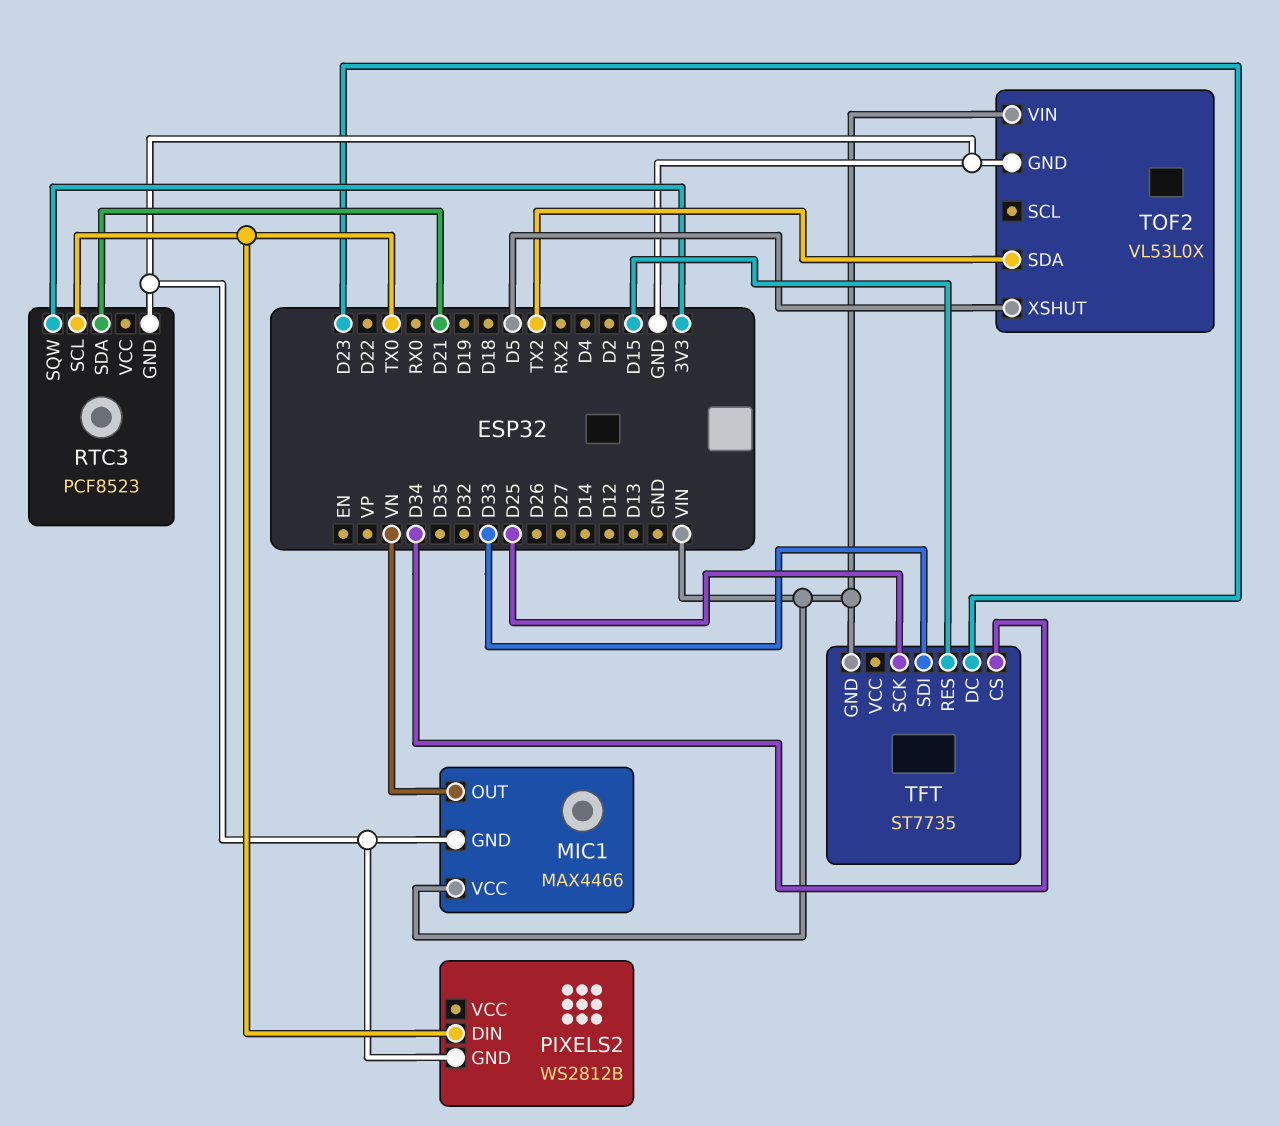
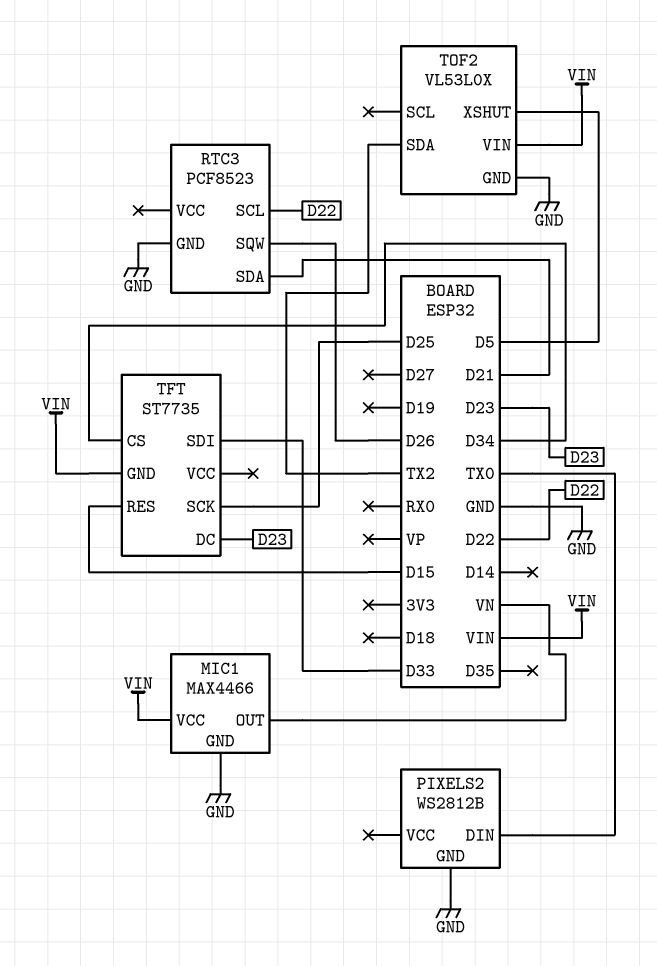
RTC3 pin SCL: TX0 -> D22
RTC3 pin SQW: 3V3 -> D26

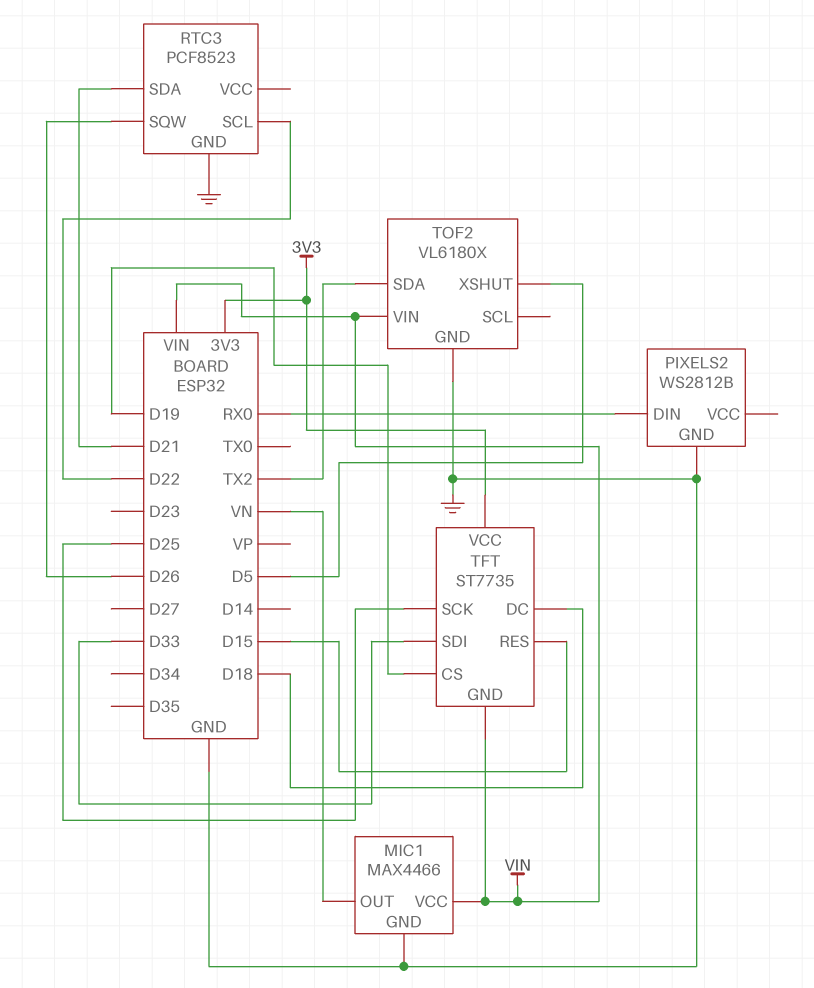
PIXELS2 pin DIN: TX0 -> RX0
TFT pin CS: D34 -> D19
TFT pin DC: D23 -> D18
TFT pin VCC: none -> 3V3
TOF2: VL53L0X -> VL6180X

